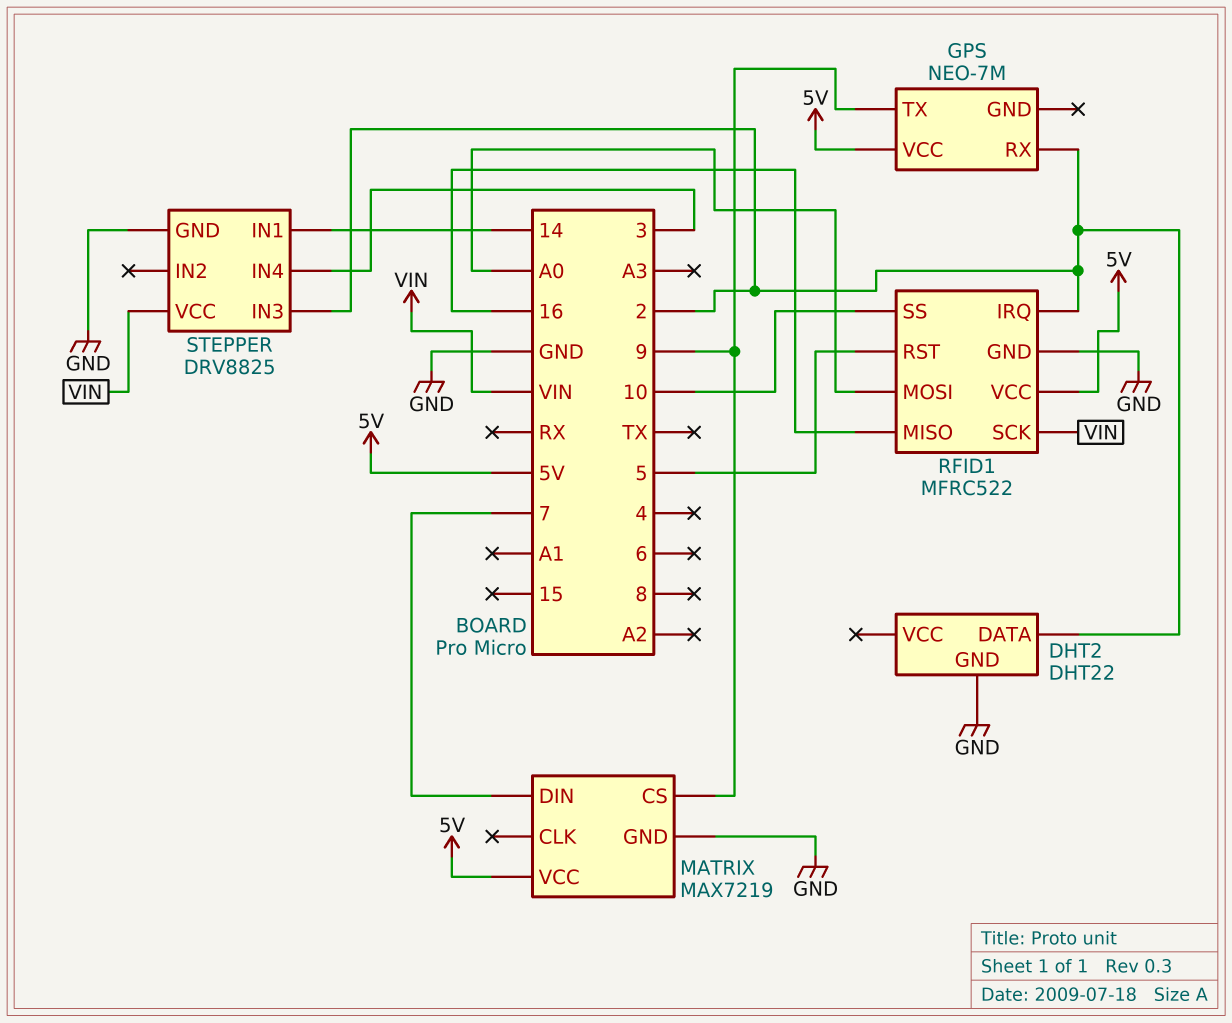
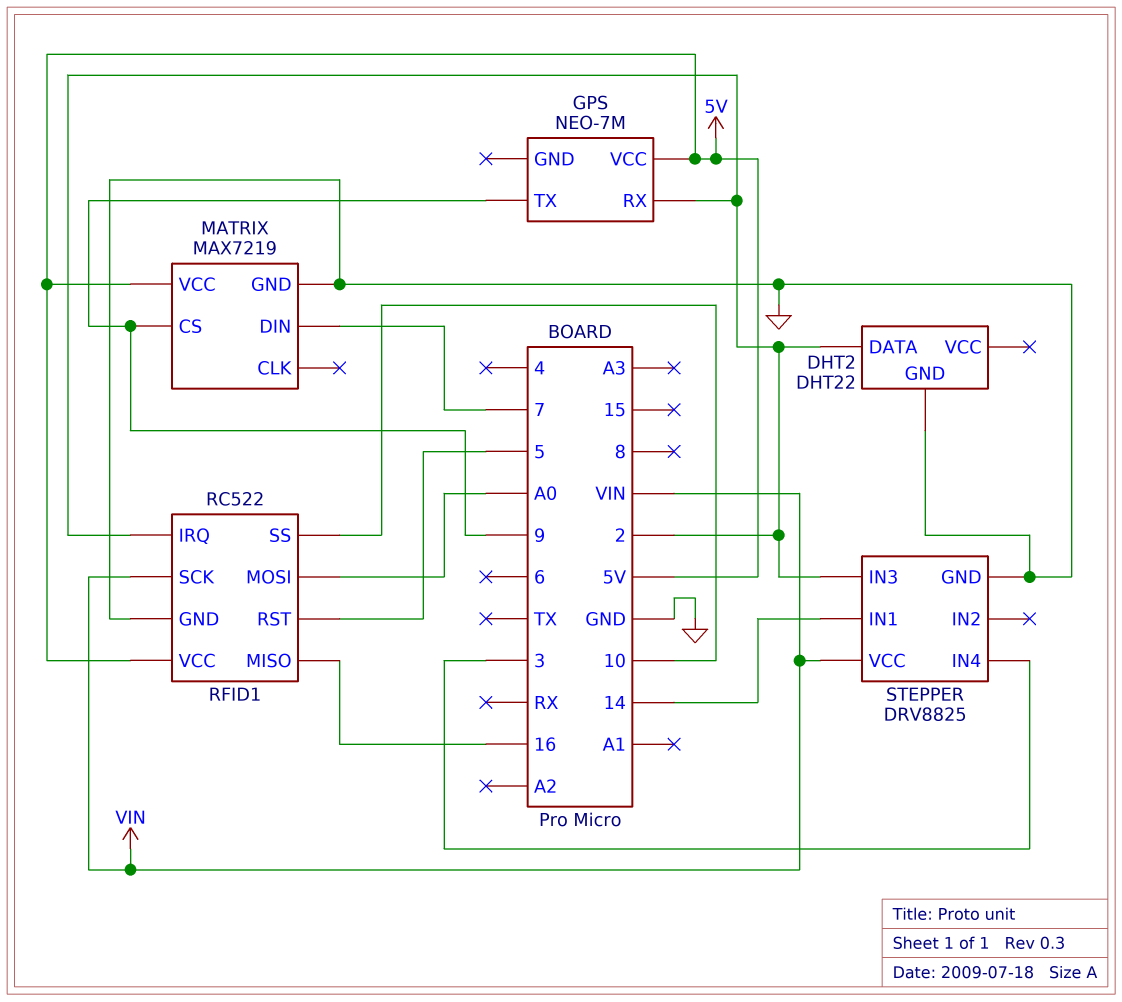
RFID1: MFRC522 -> RC522

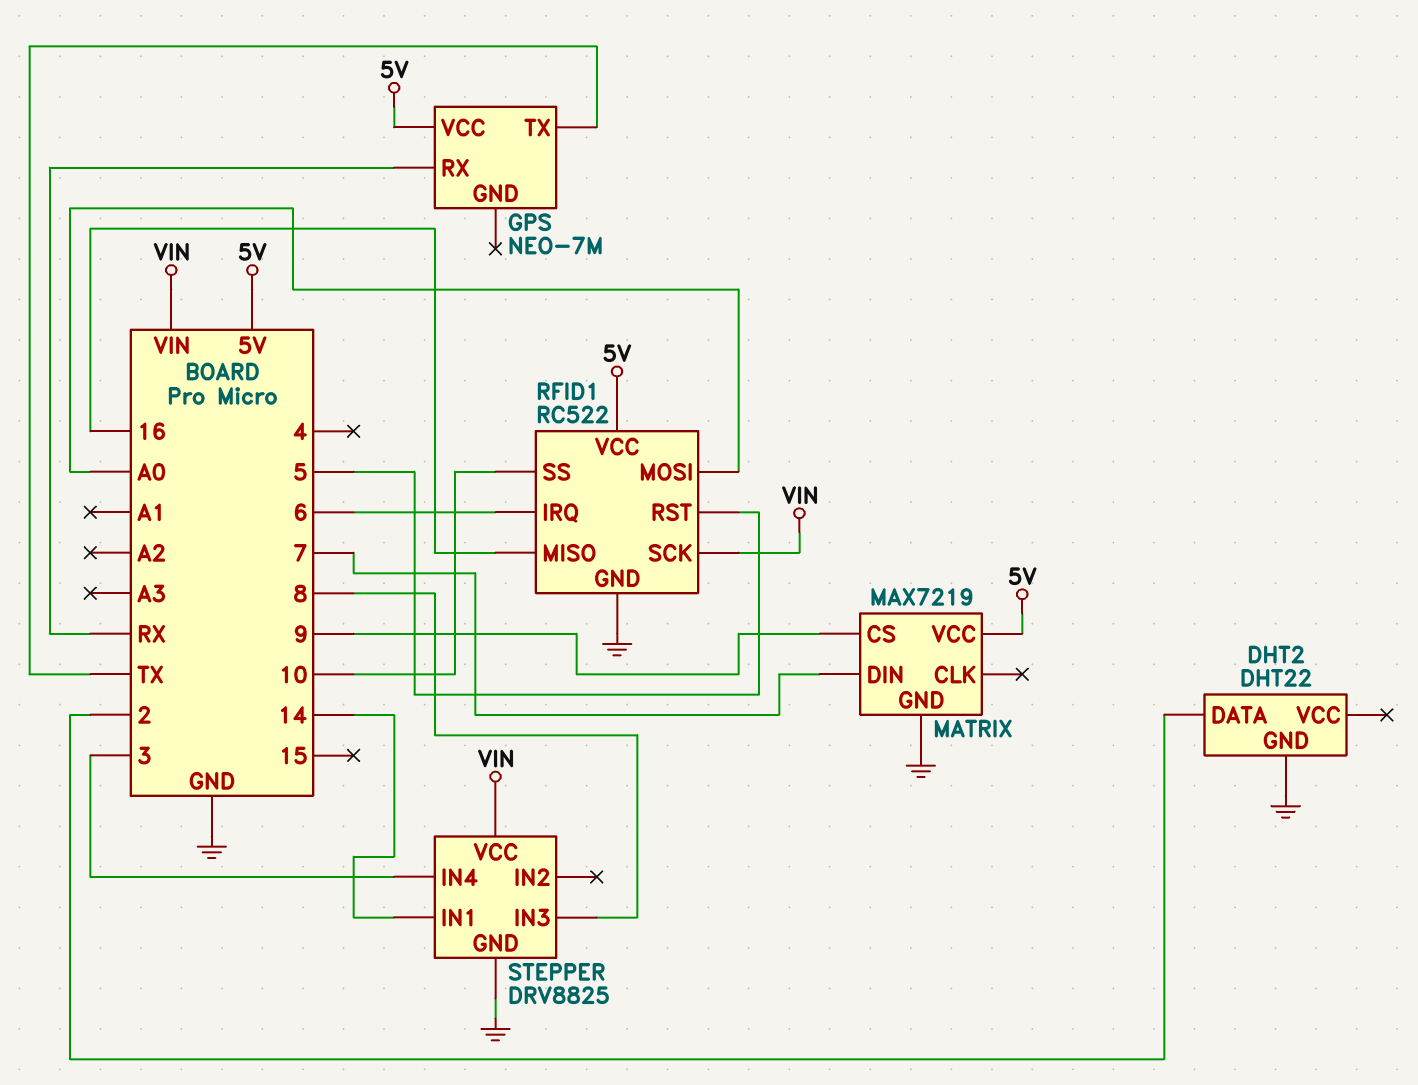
GPS pin RX: 2 -> RX
GPS pin TX: 9 -> TX
RFID1 pin IRQ: 2 -> 6
STEPPER pin IN3: 2 -> 8

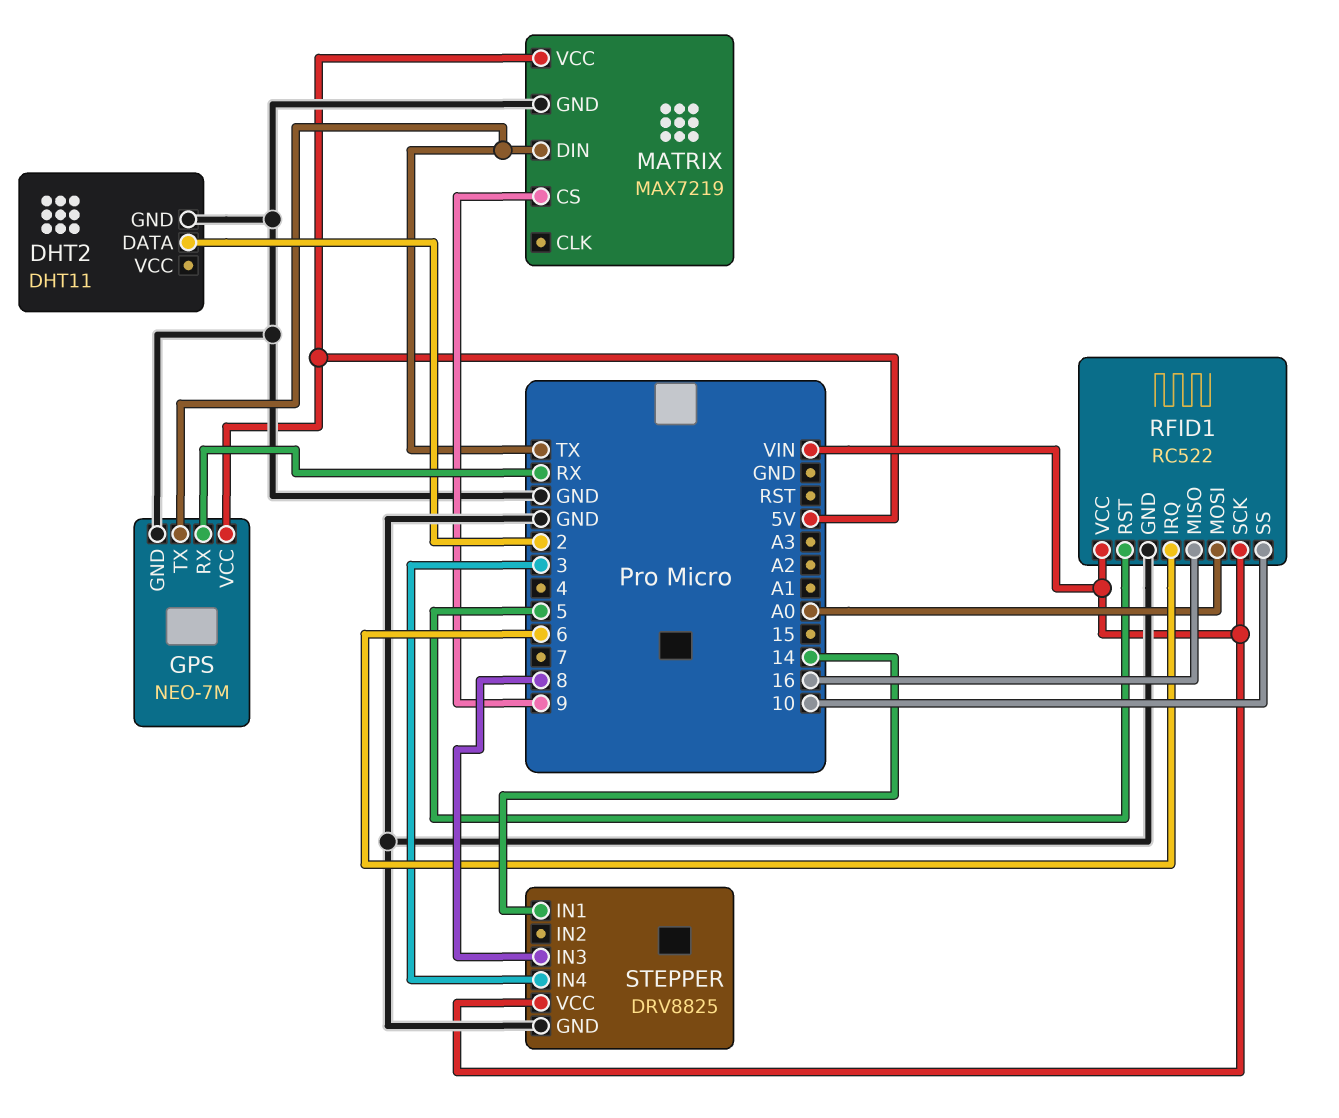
DHT2: DHT22 -> DHT11
GPS pin GND: none -> GND
MATRIX pin DIN: 7 -> TX
RFID1 pin VCC: 5V -> VIN

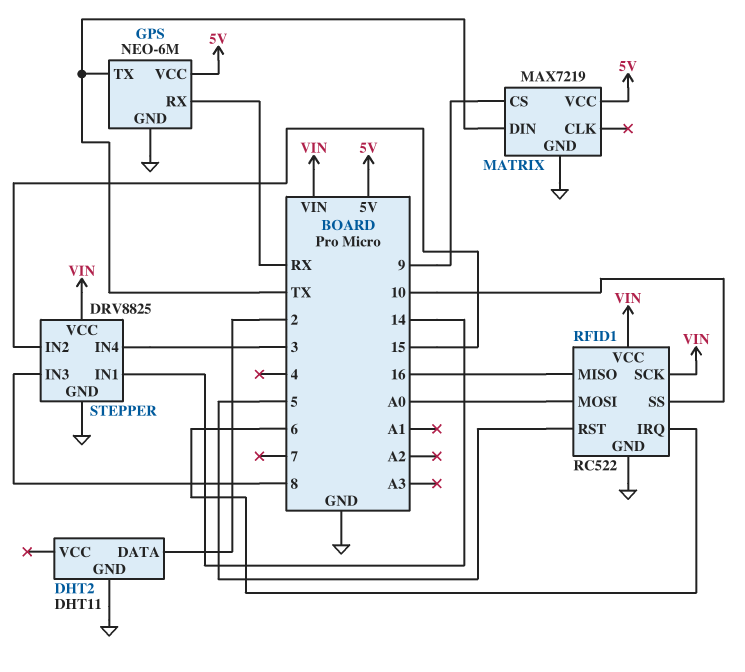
GPS: NEO-7M -> NEO-6M
STEPPER pin IN2: none -> 15

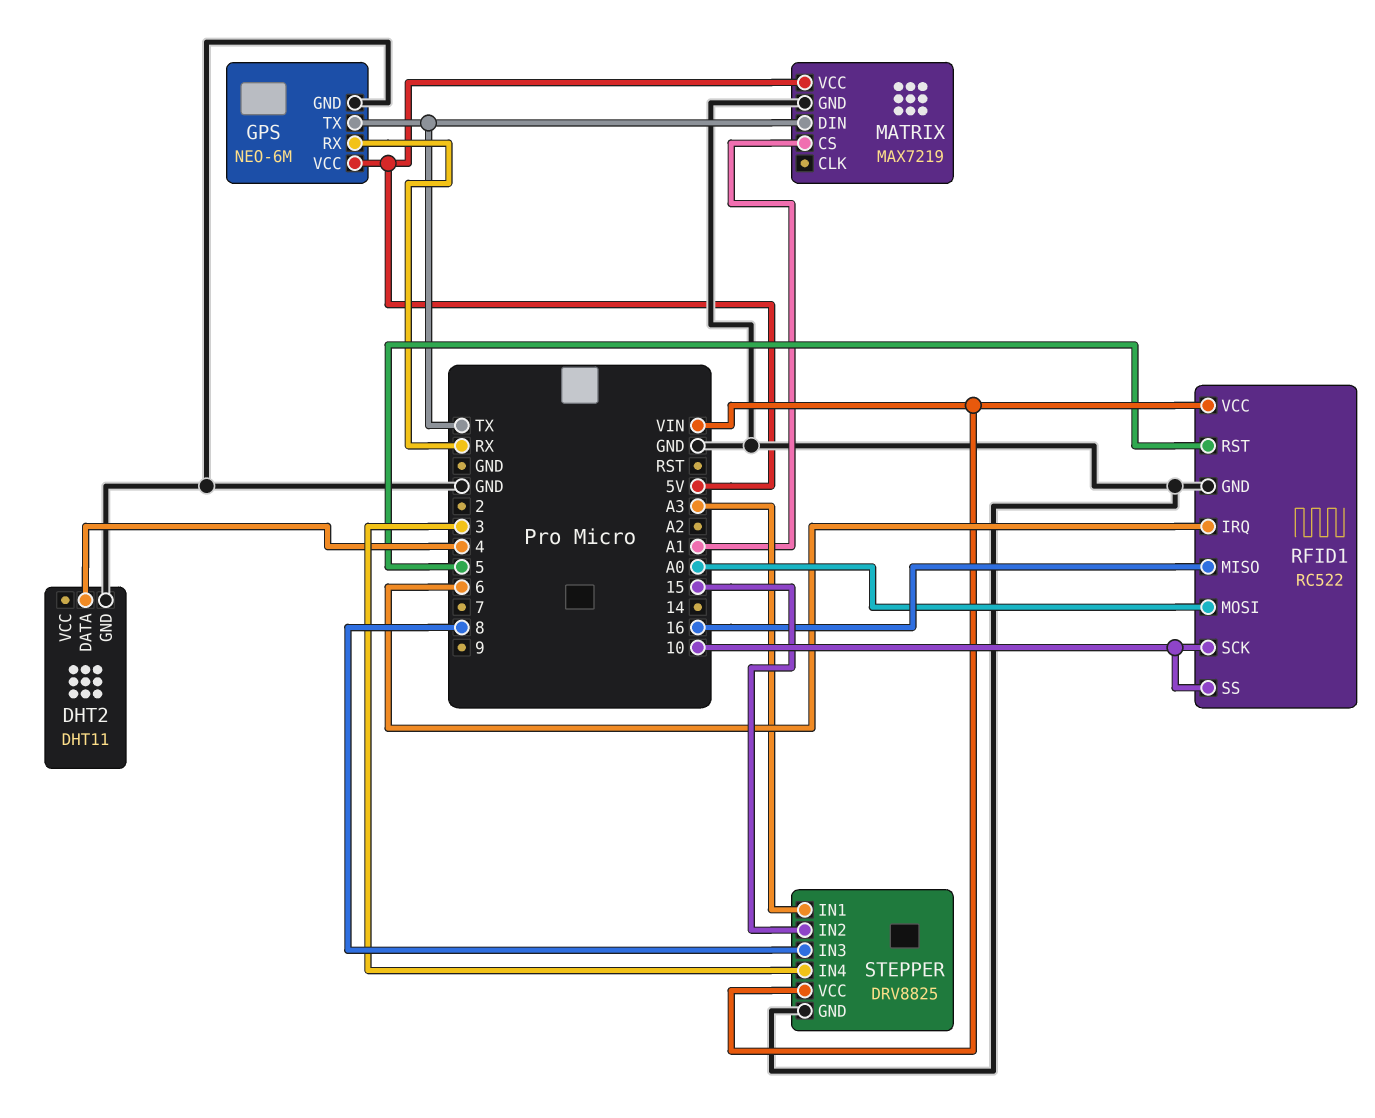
DHT2 pin DATA: 2 -> 4
MATRIX pin CS: 9 -> A1
RFID1 pin SCK: VIN -> 10
STEPPER pin IN1: 14 -> A3

